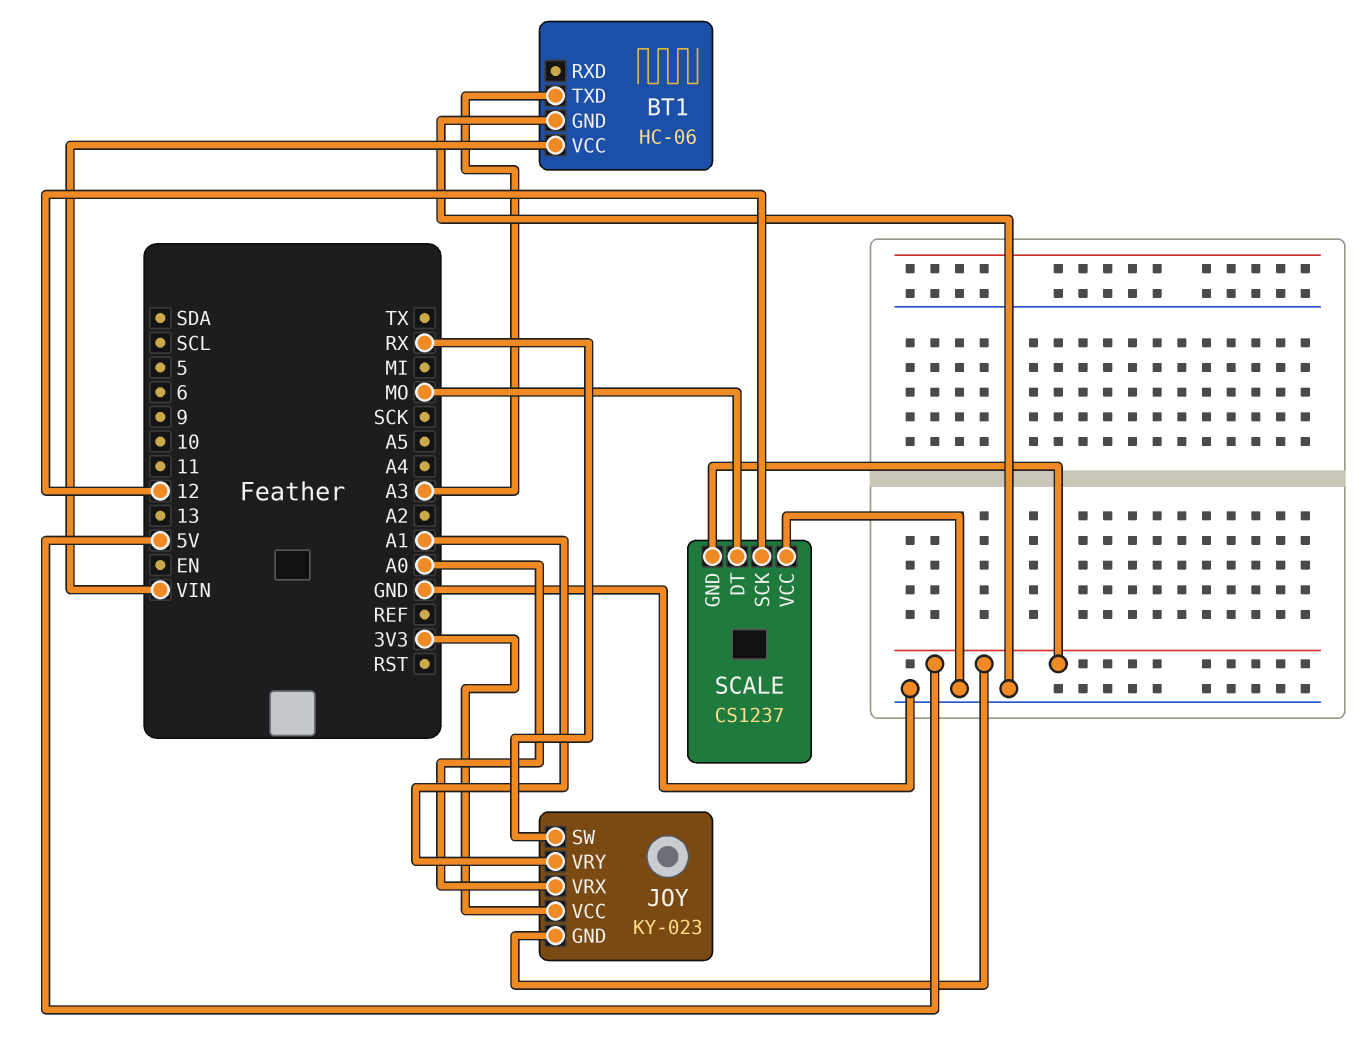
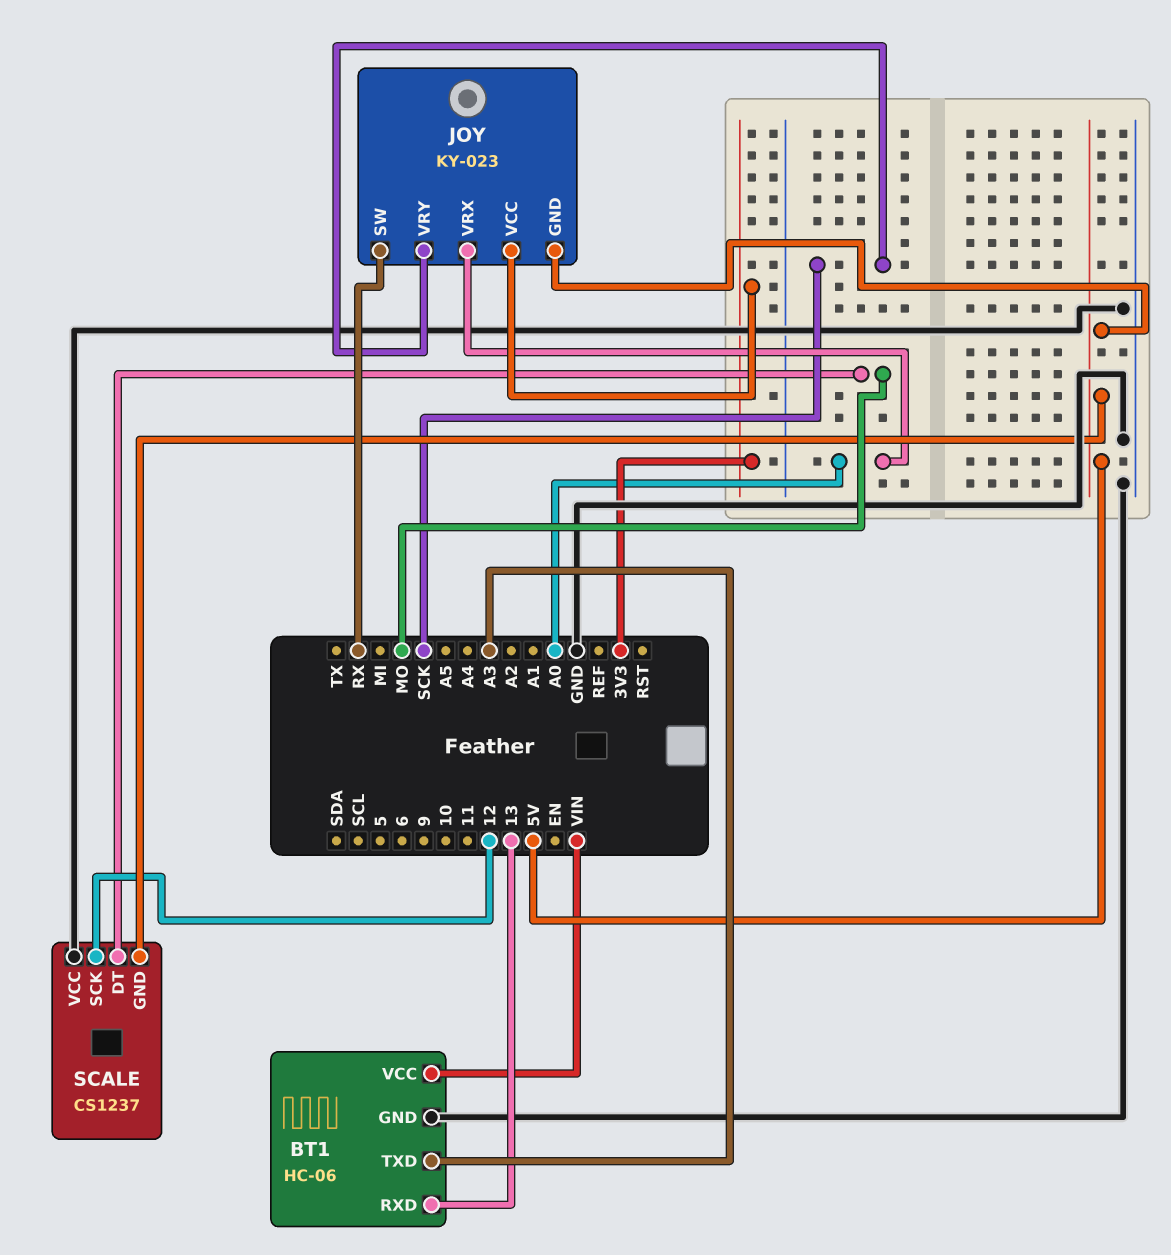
BT1 pin RXD: none -> 13
JOY pin VRY: A1 -> SCK

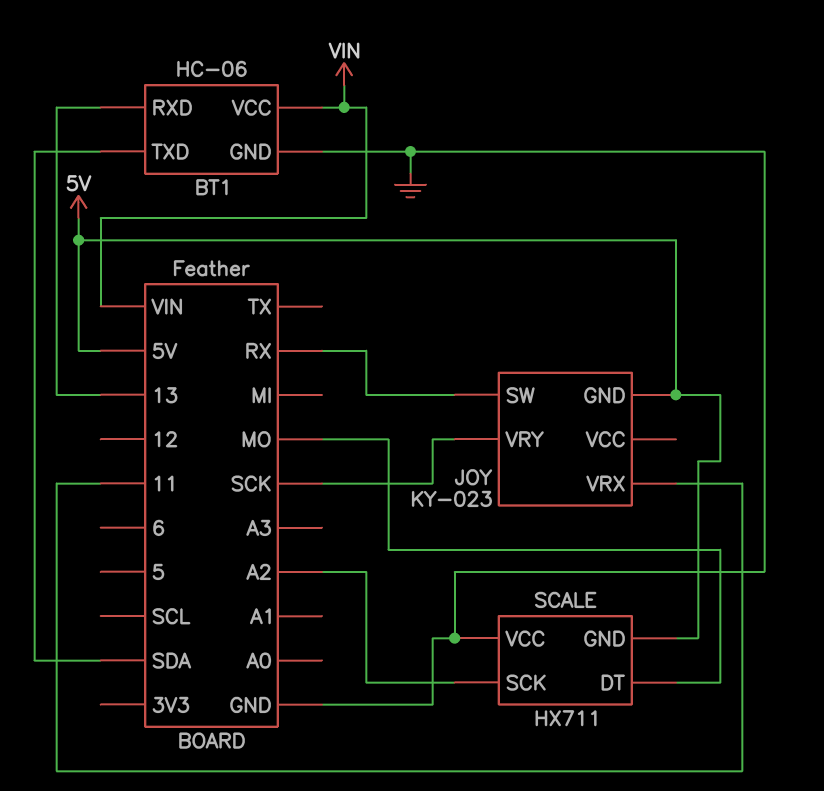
BT1 pin TXD: A3 -> SDA
JOY pin VCC: 3V3 -> none
JOY pin VRX: A0 -> 11
SCALE: CS1237 -> HX711
SCALE pin SCK: 12 -> A2

